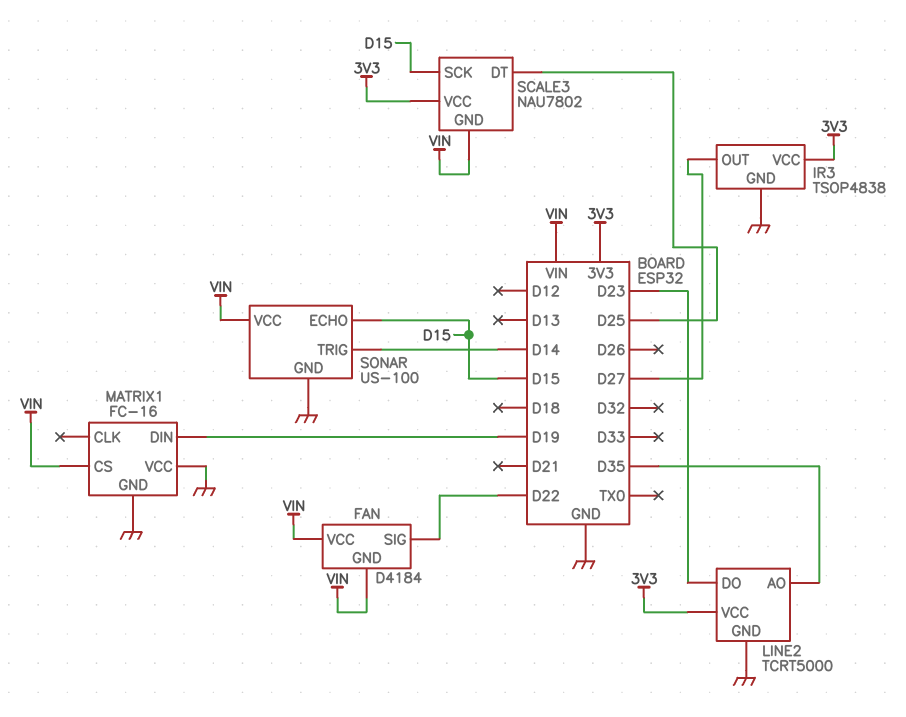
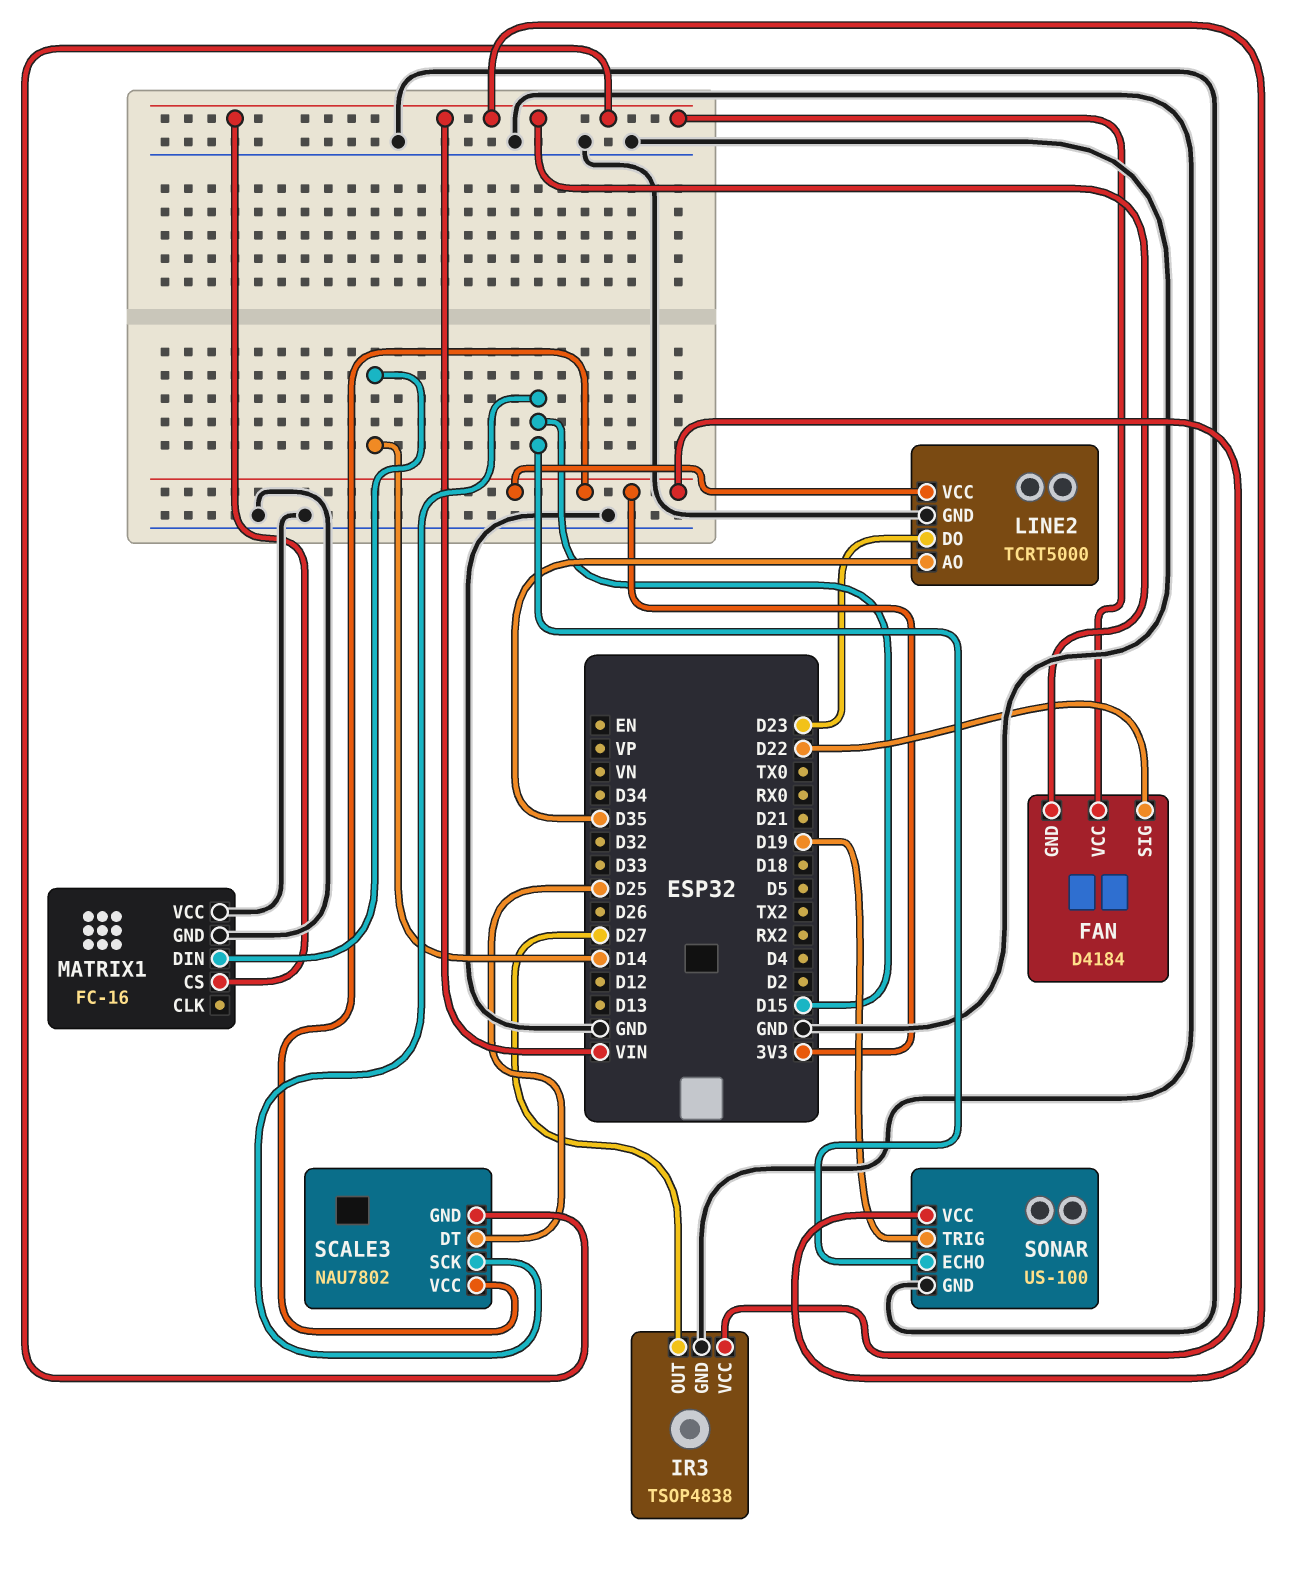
MATRIX1 pin DIN: D19 -> D14
SONAR pin TRIG: D14 -> D19

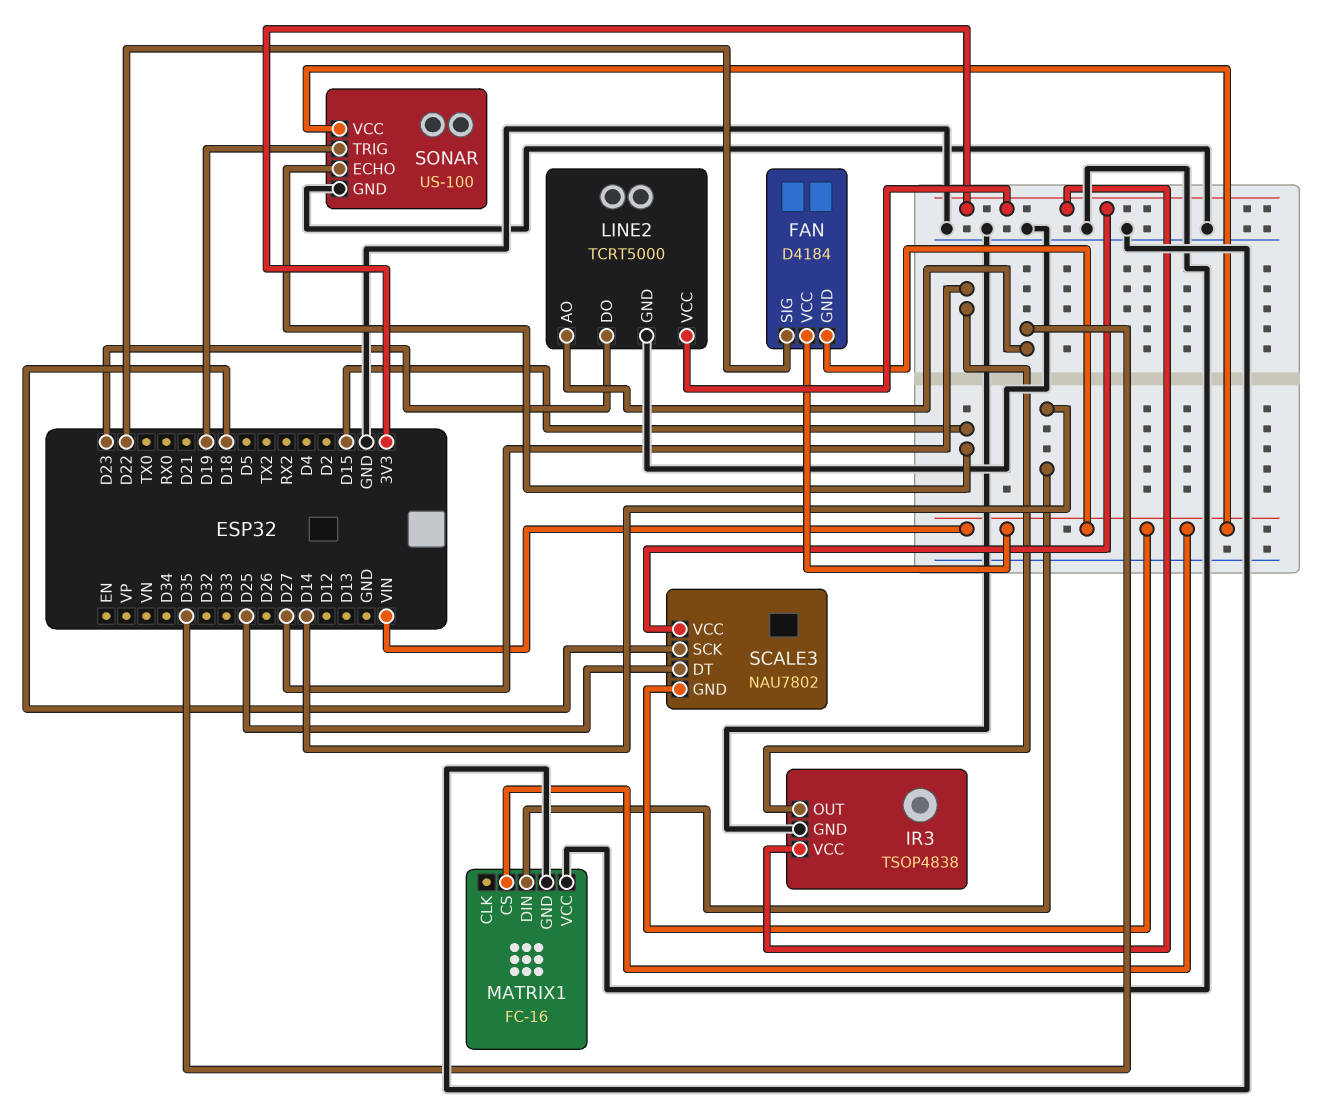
SCALE3 pin SCK: D15 -> D18

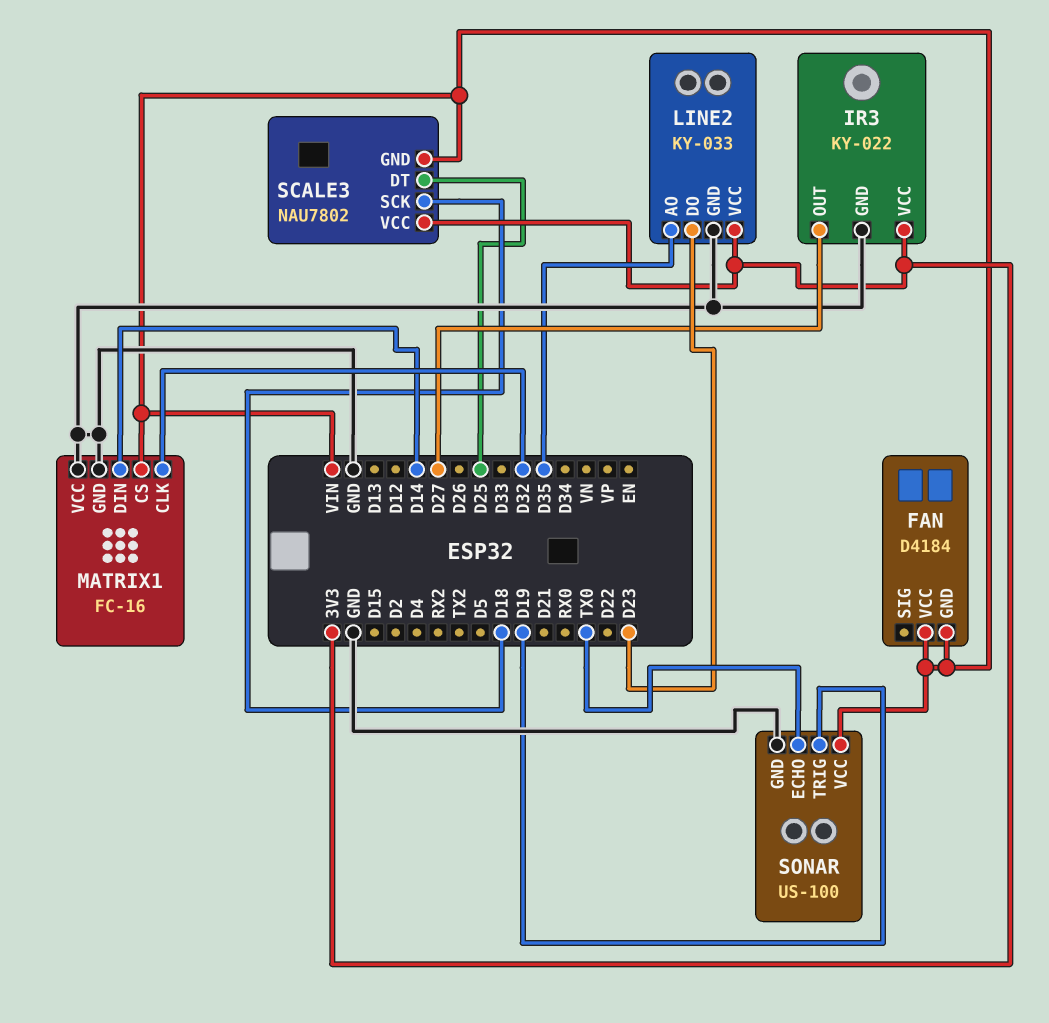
FAN pin SIG: D22 -> none
IR3: TSOP4838 -> KY-022
LINE2: TCRT5000 -> KY-033
MATRIX1 pin CLK: none -> D32
SONAR pin ECHO: D15 -> TX0

